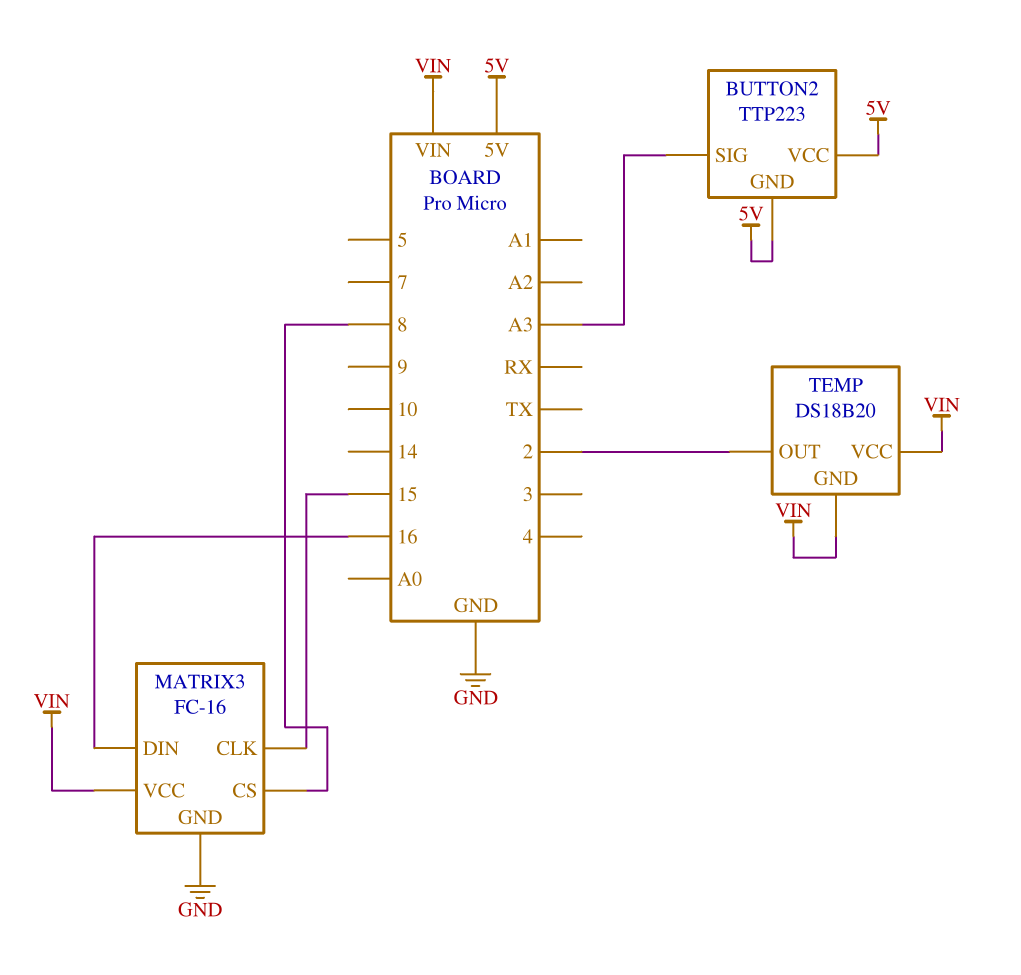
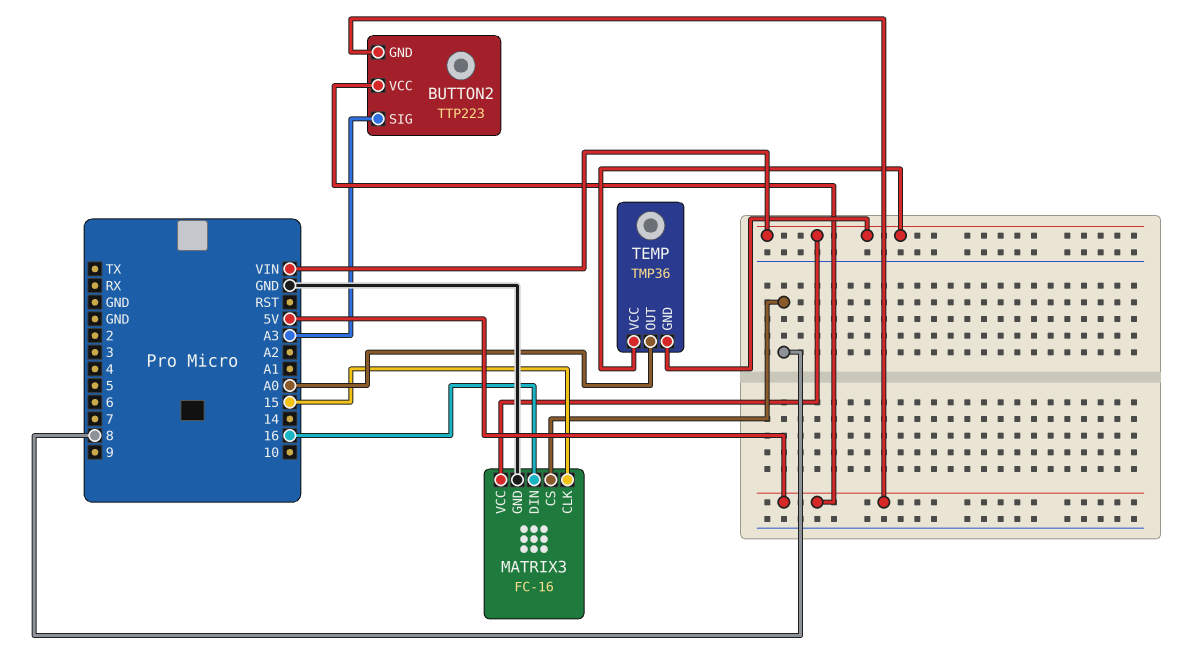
TEMP: DS18B20 -> TMP36
TEMP pin OUT: 2 -> A0

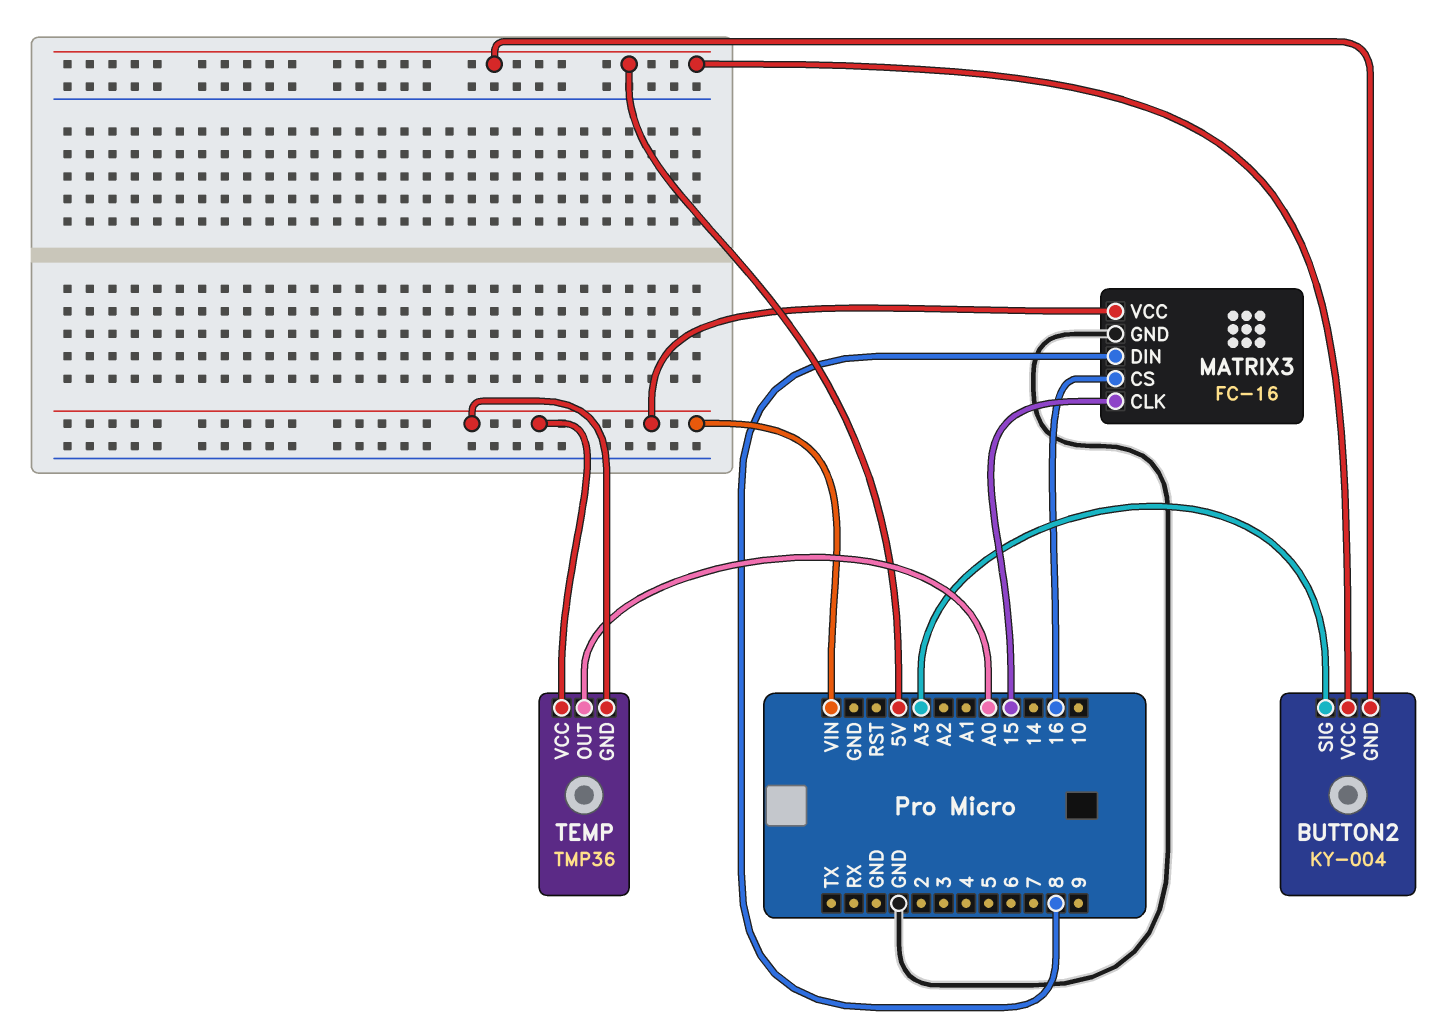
BUTTON2: TTP223 -> KY-004
MATRIX3 pin CS: 8 -> 16
MATRIX3 pin DIN: 16 -> 8

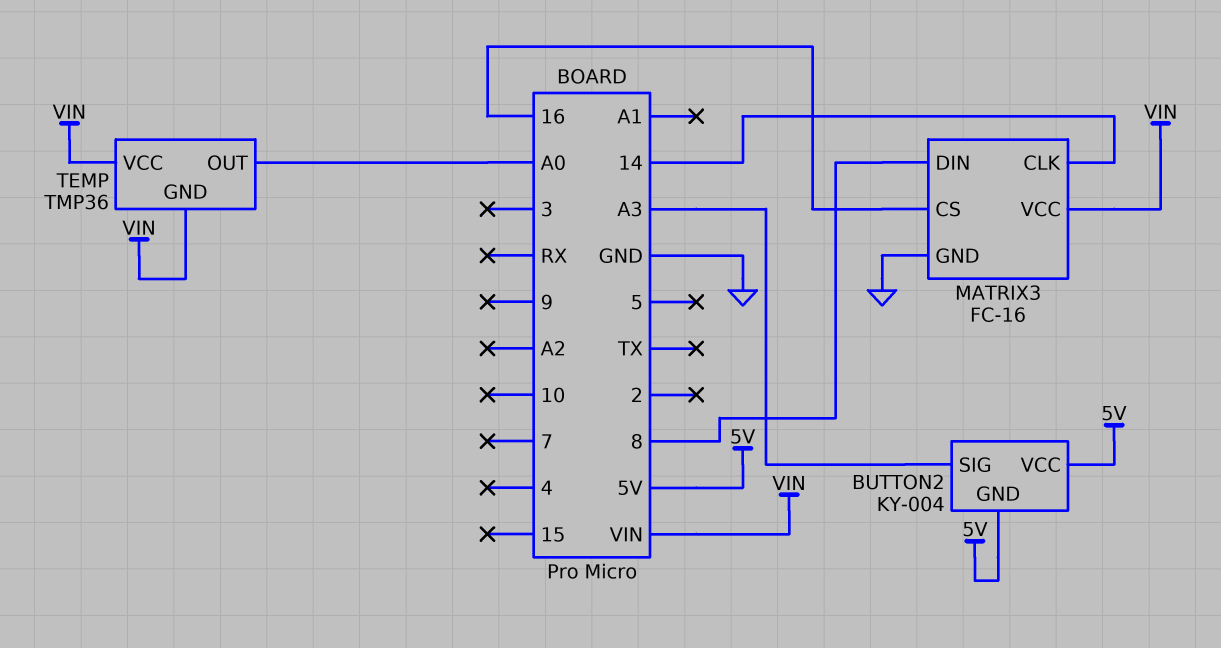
MATRIX3 pin CLK: 15 -> 14

